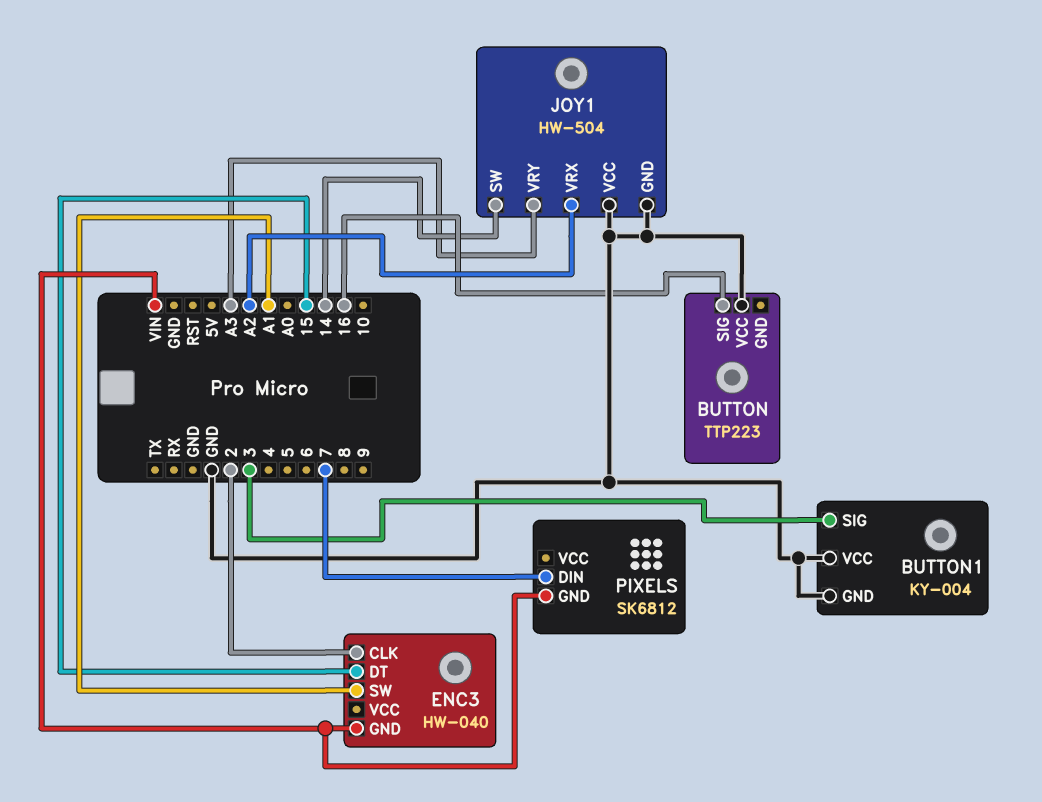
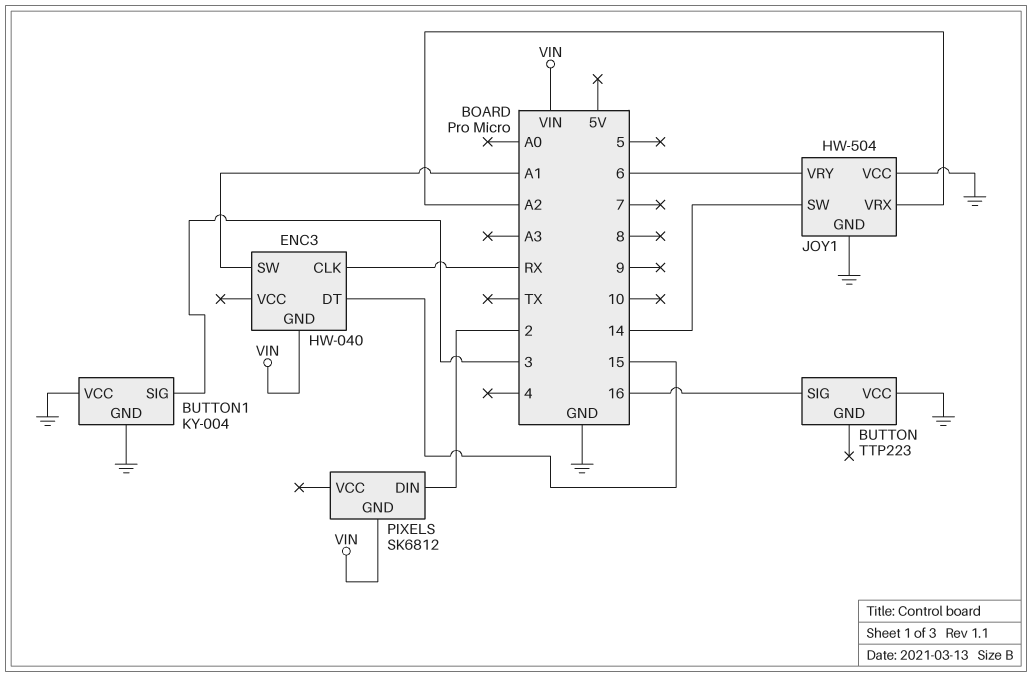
ENC3 pin CLK: 2 -> RX
JOY1 pin VRY: A3 -> 6
PIXELS pin DIN: 7 -> 2

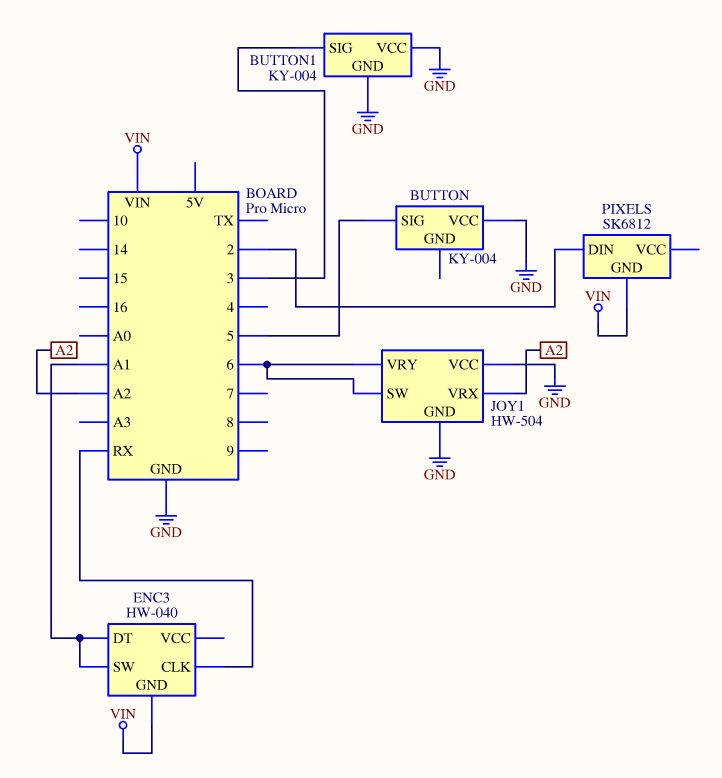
BUTTON: TTP223 -> KY-004
BUTTON pin SIG: 16 -> 5
ENC3 pin DT: 15 -> A1
JOY1 pin SW: 14 -> 6

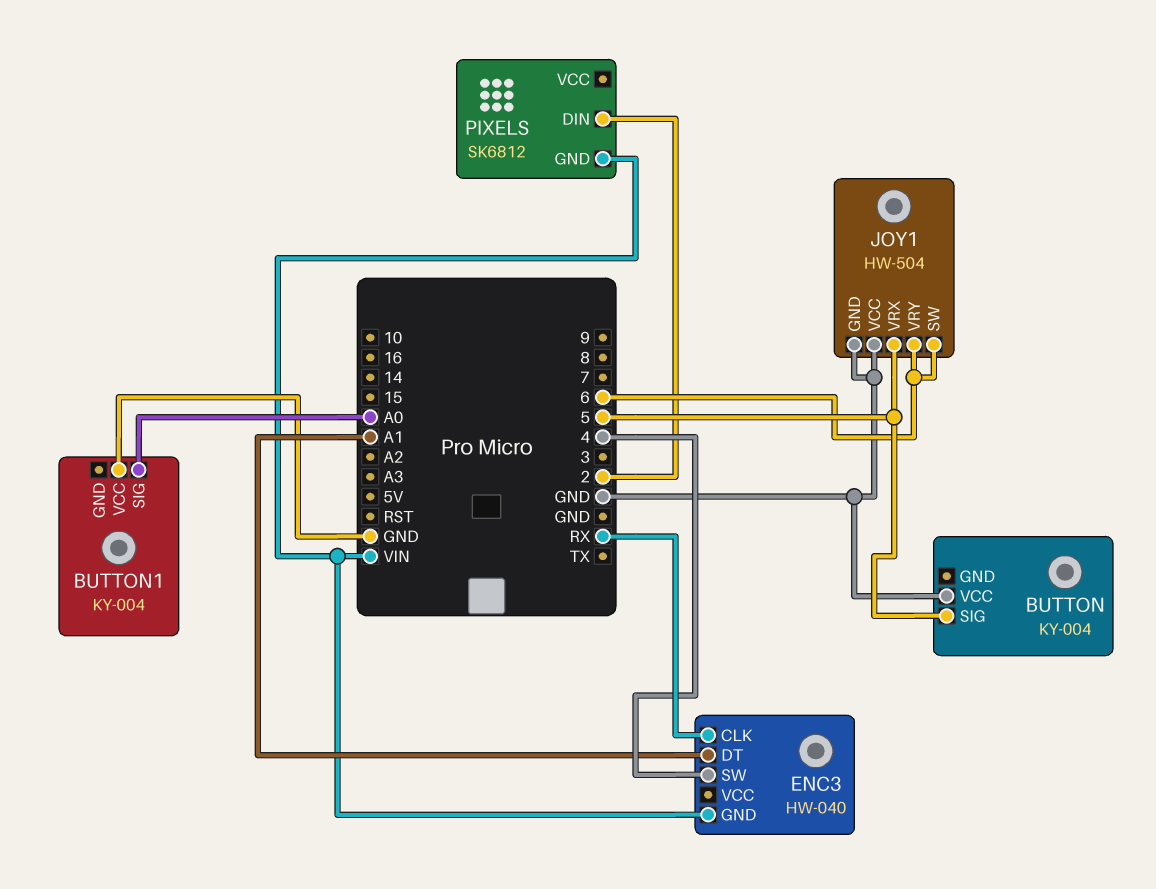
BUTTON1 pin GND: GND -> none
BUTTON1 pin SIG: 3 -> A0
ENC3 pin SW: A1 -> 4
JOY1 pin VRX: A2 -> 5

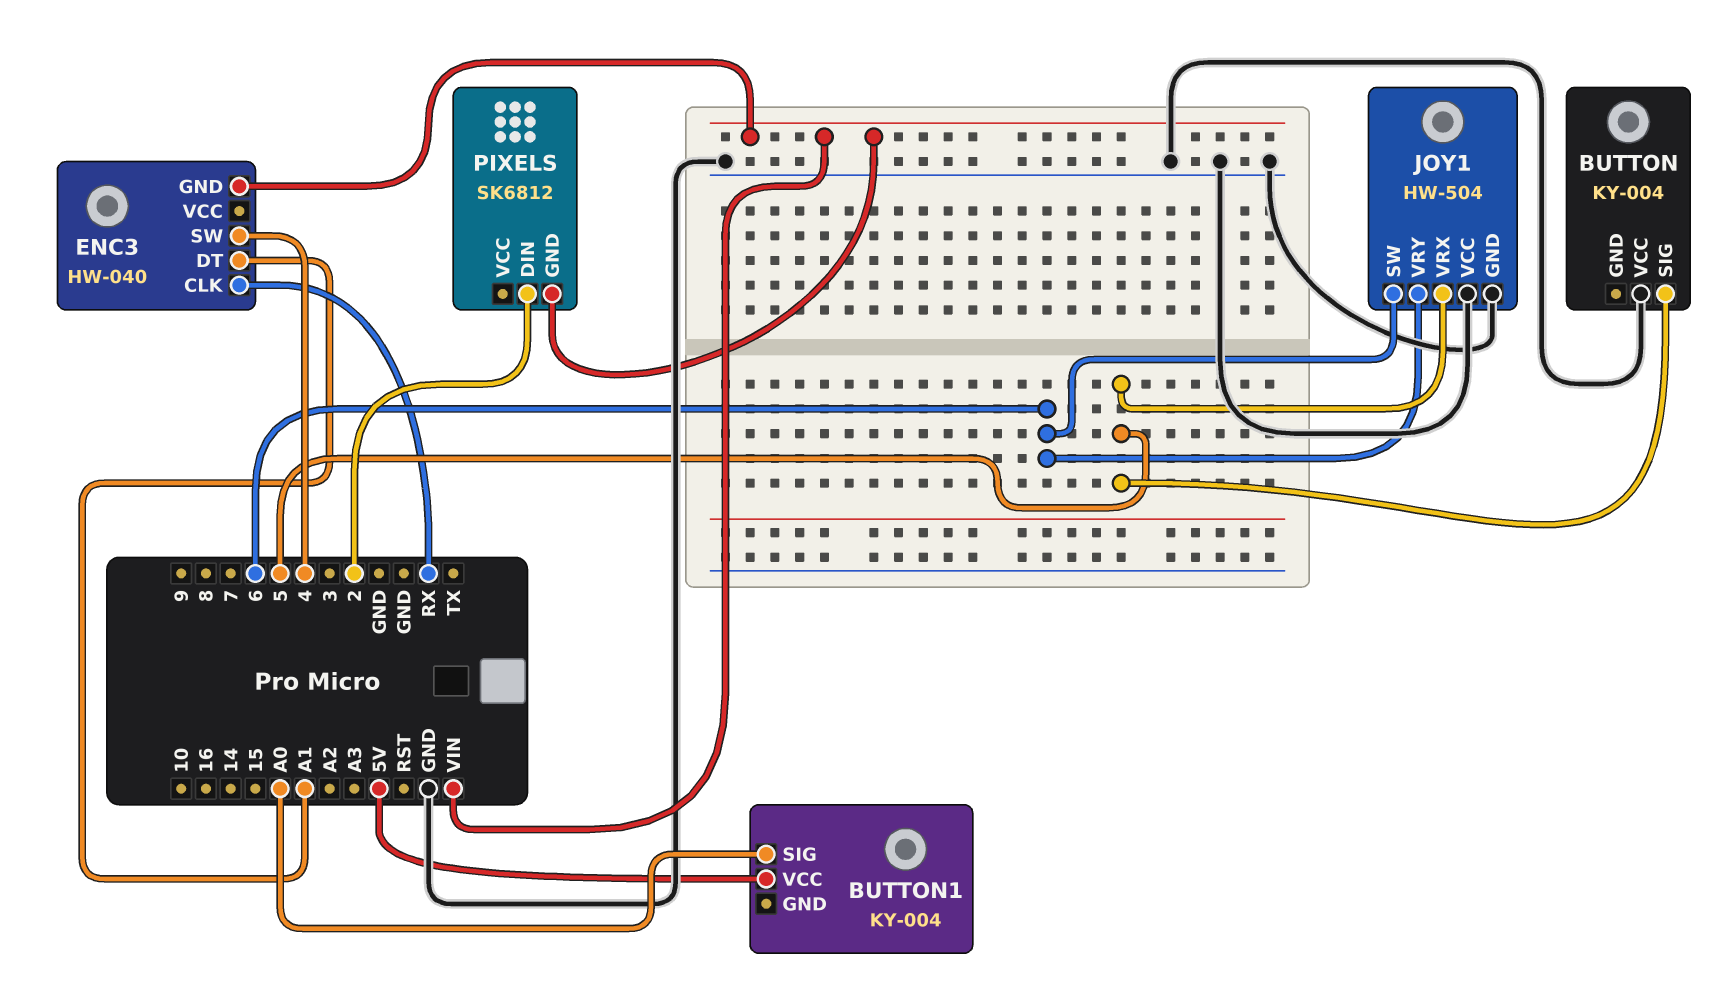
BUTTON1 pin VCC: GND -> 5V

